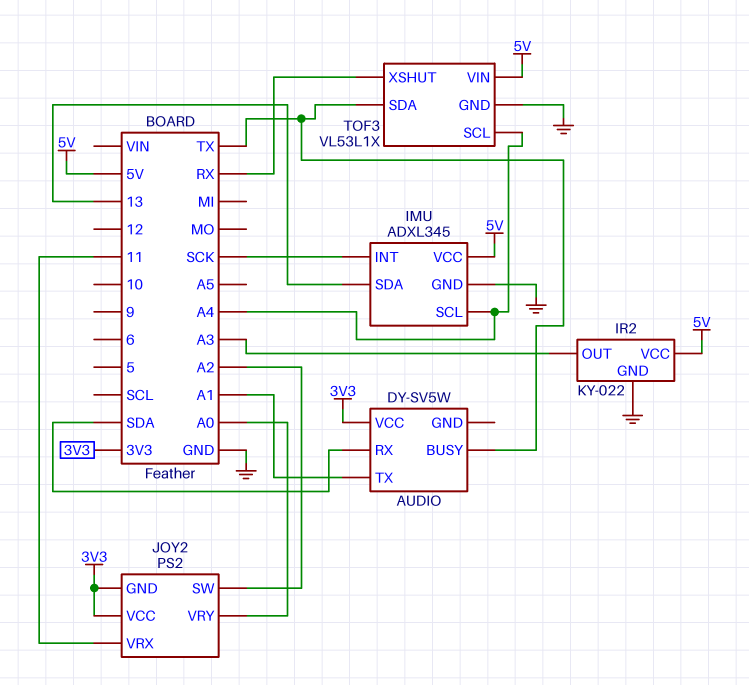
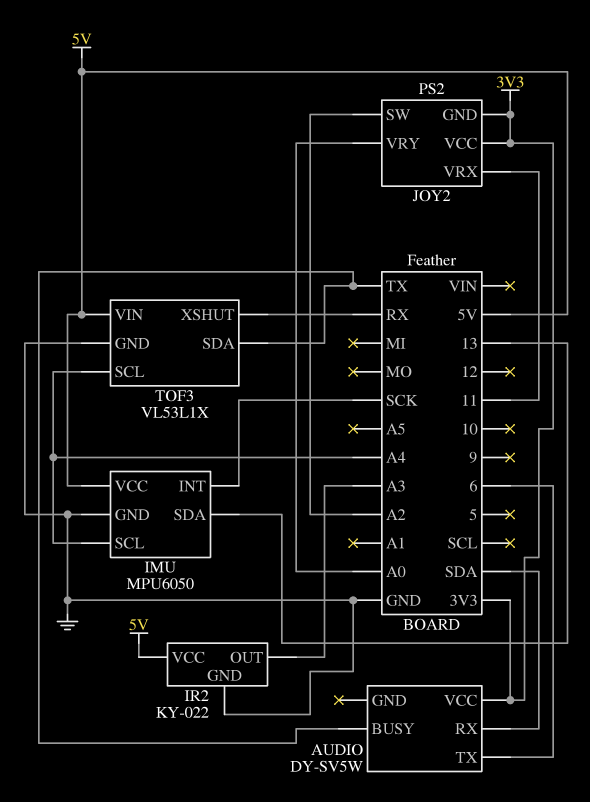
AUDIO pin TX: A1 -> 6
IMU: ADXL345 -> MPU6050

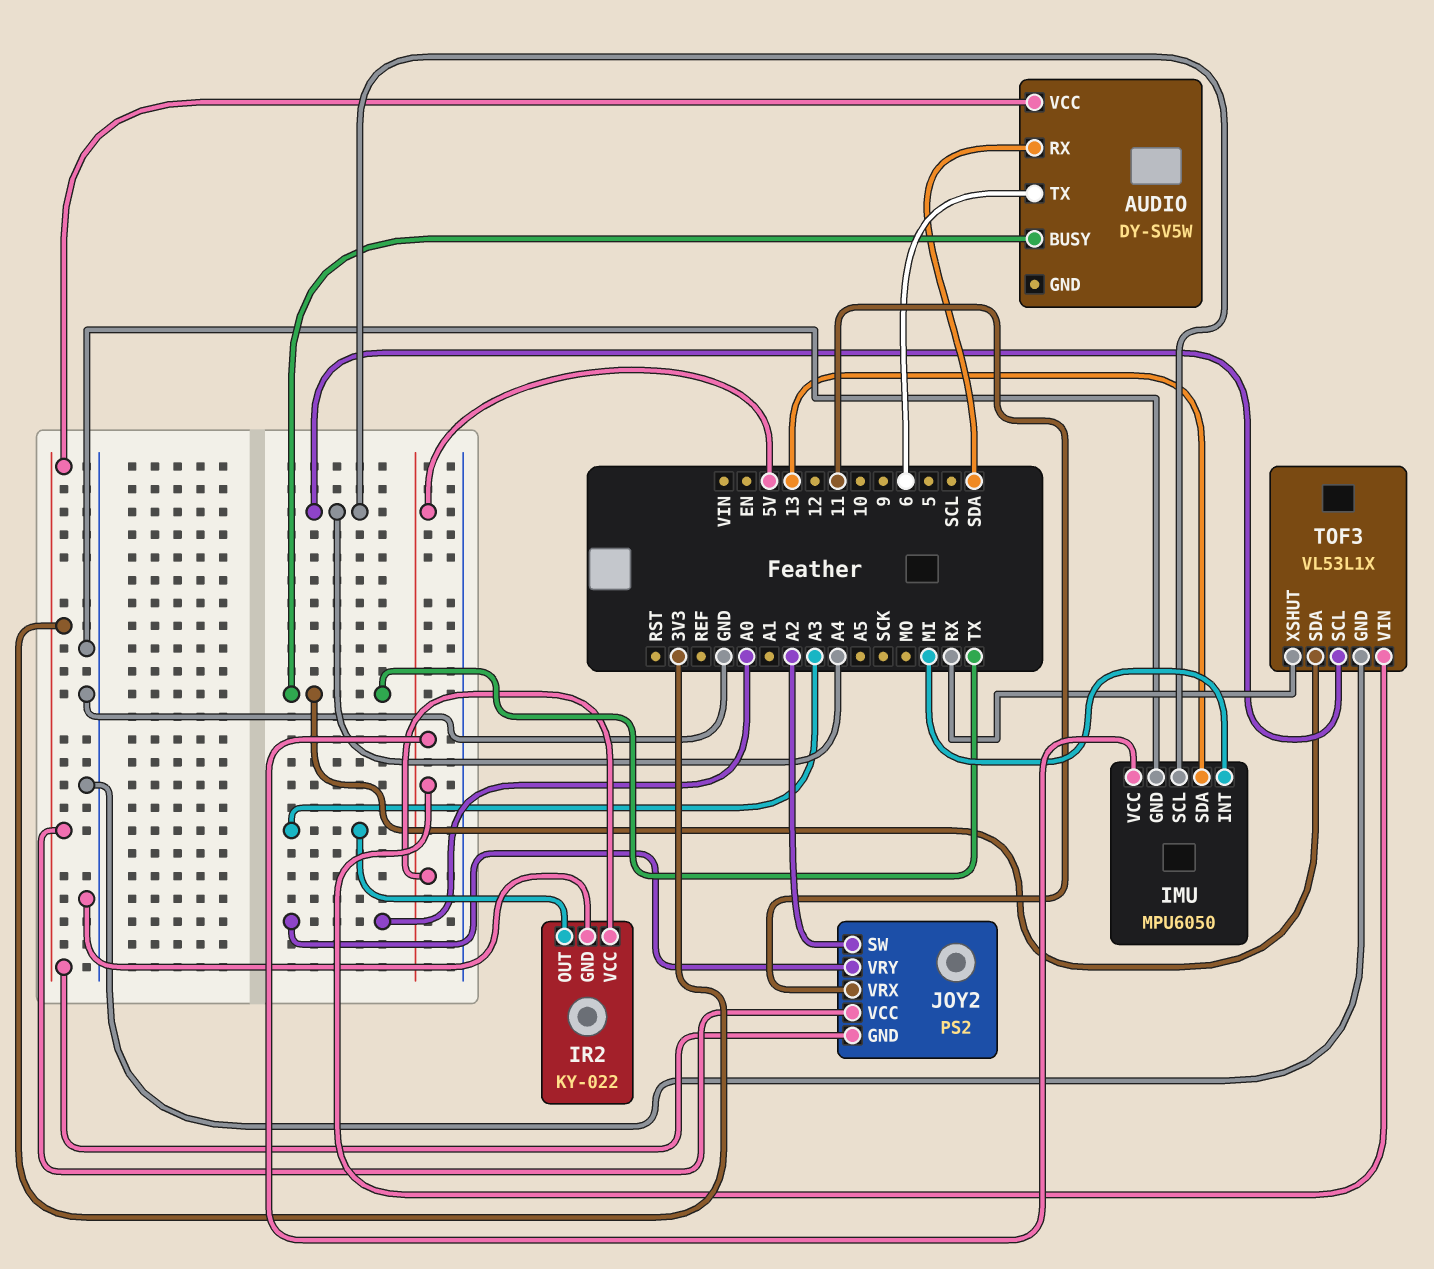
IMU pin INT: SCK -> MI

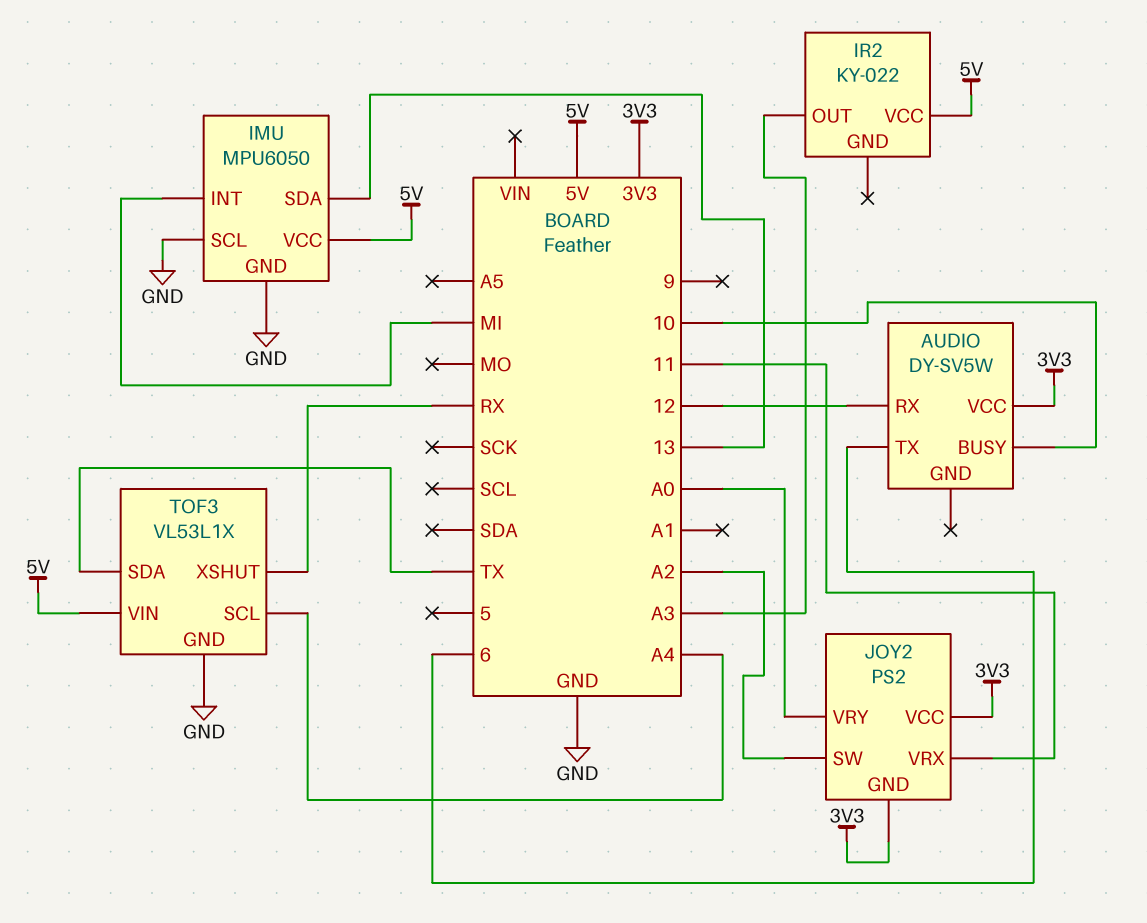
AUDIO pin BUSY: TX -> 10
AUDIO pin RX: SDA -> 12
IMU pin SCL: A4 -> GND
IR2 pin GND: GND -> none

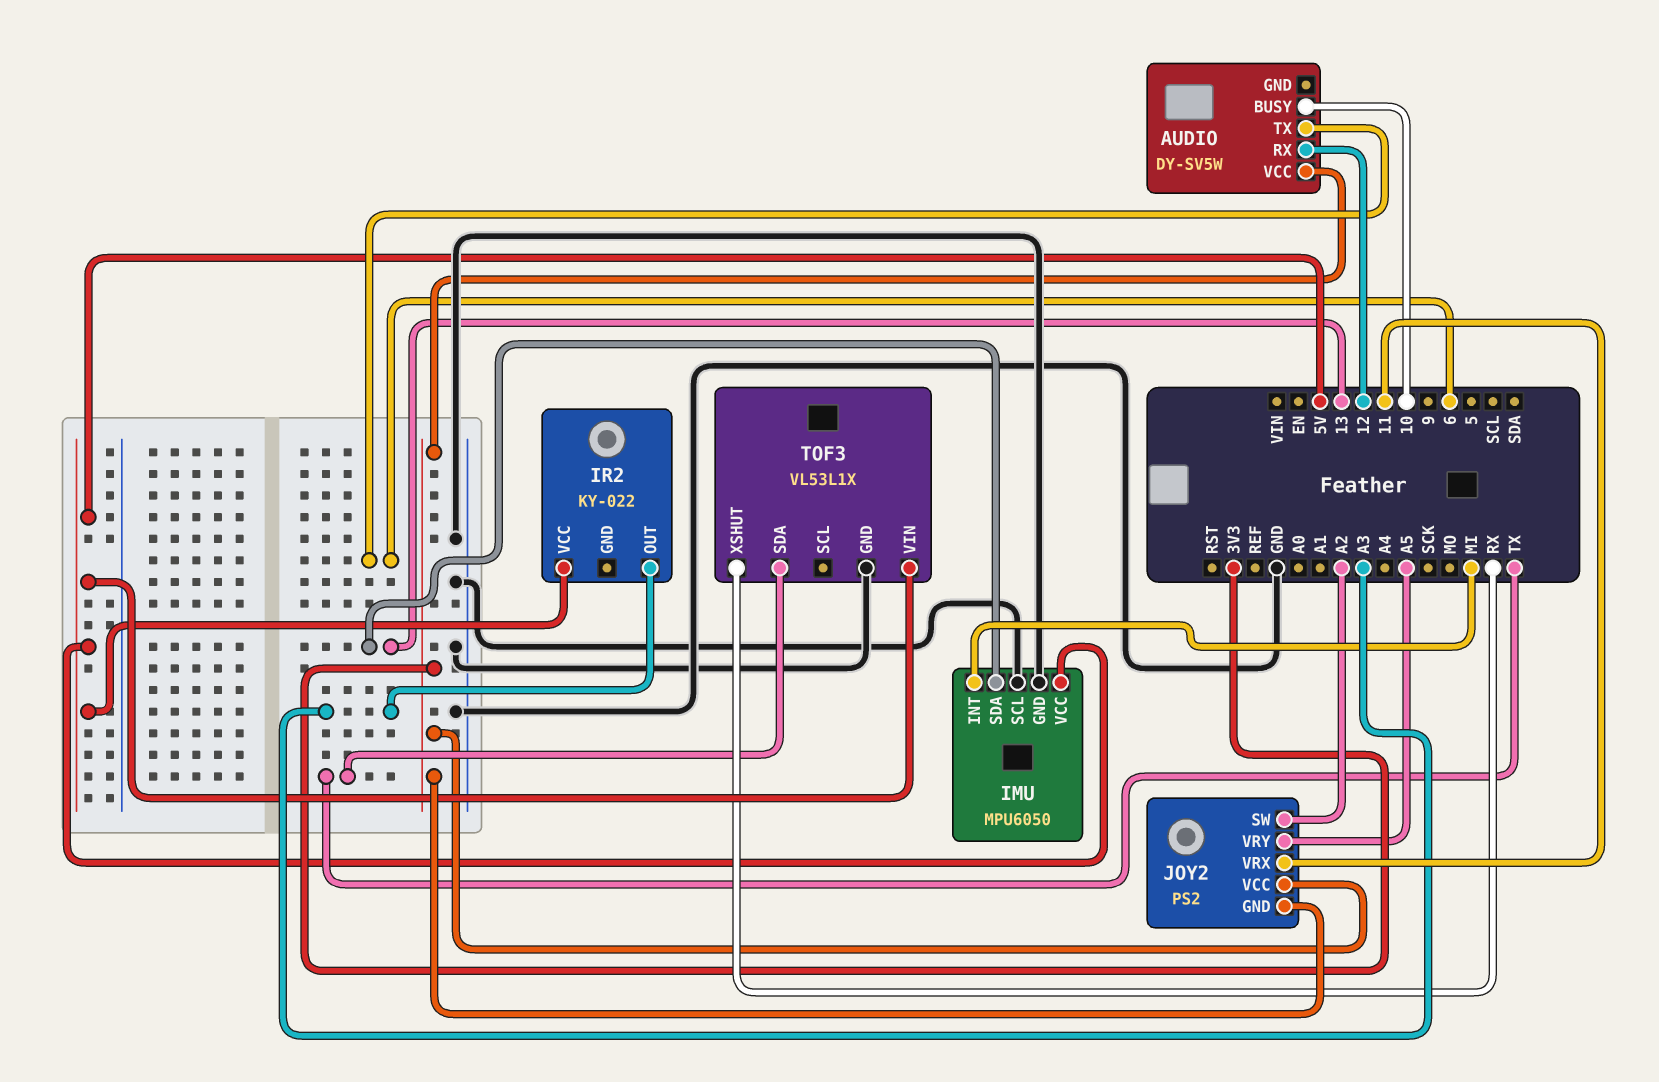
JOY2 pin VRY: A0 -> A5
TOF3 pin SCL: A4 -> none

